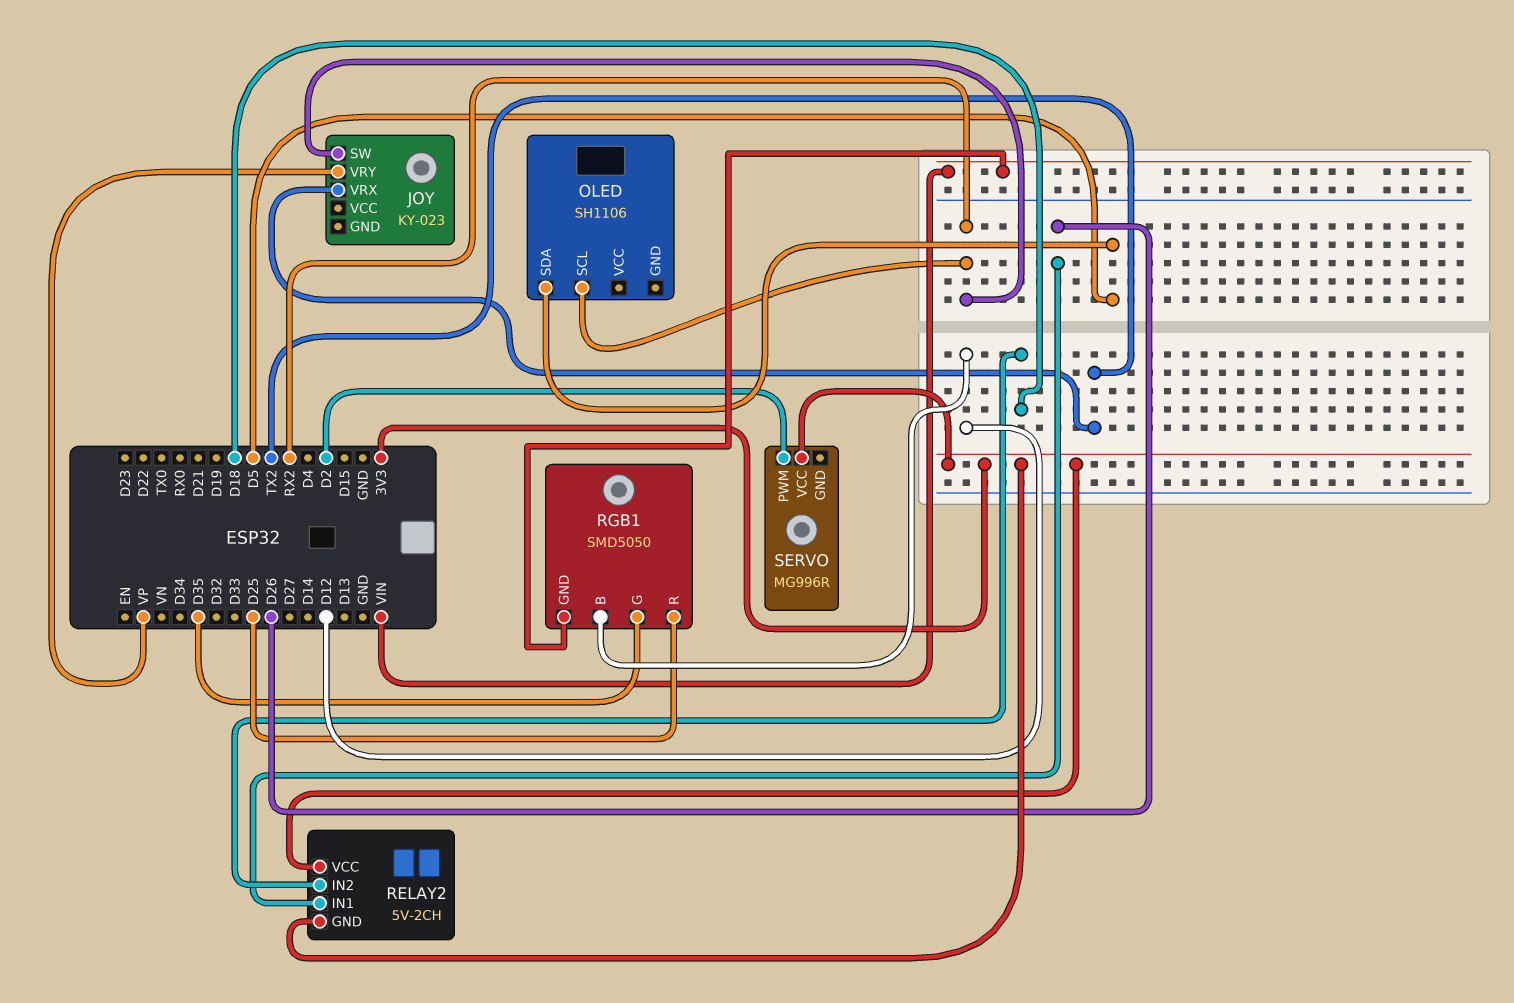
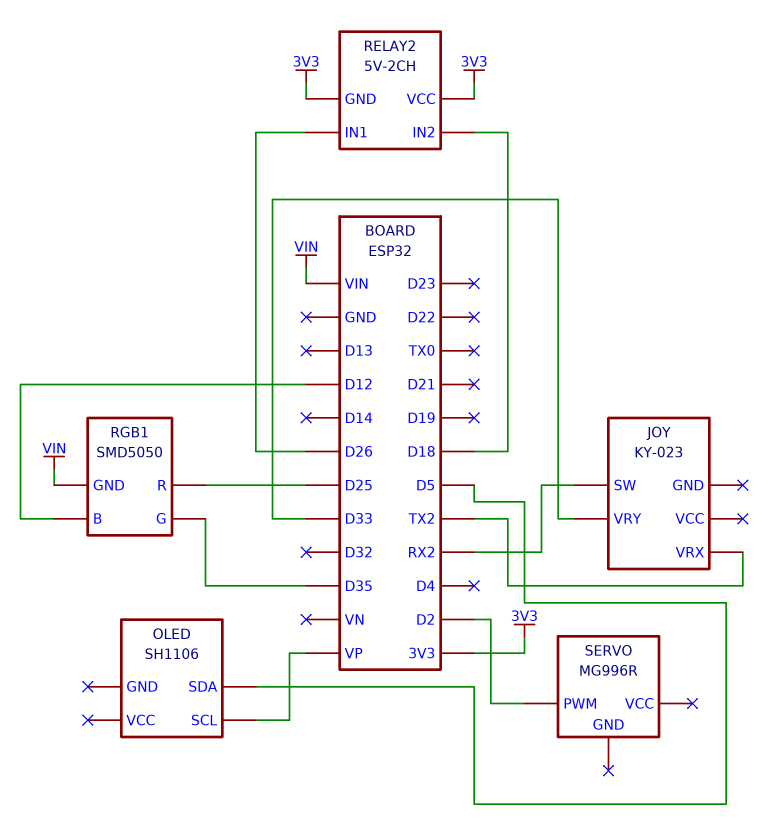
JOY pin VRY: VP -> D33
OLED pin SCL: RX2 -> VP
SERVO pin VCC: 3V3 -> none

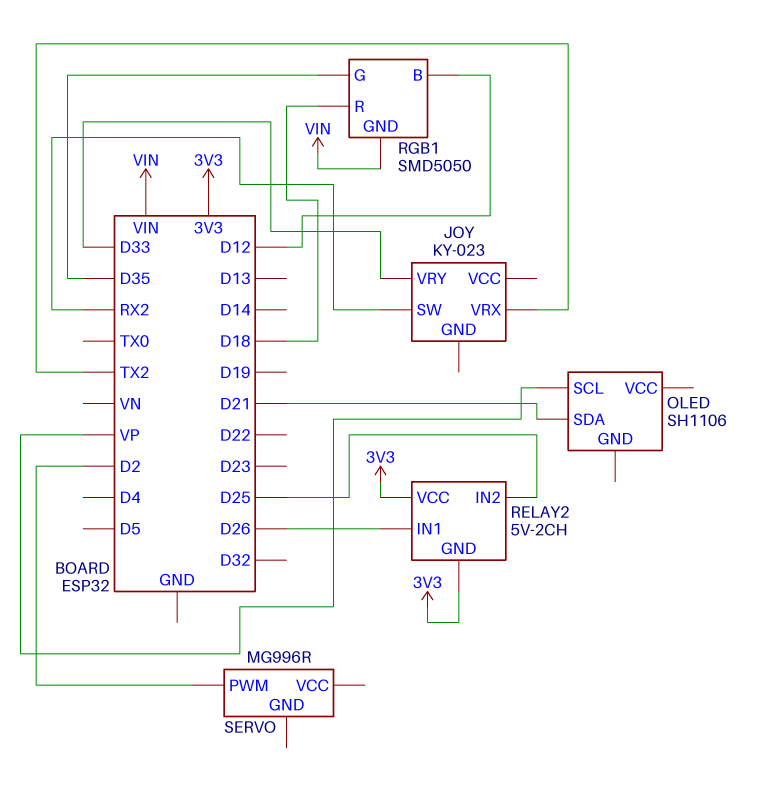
OLED pin SDA: D5 -> D21
RELAY2 pin IN2: D18 -> D25
RGB1 pin R: D25 -> D18

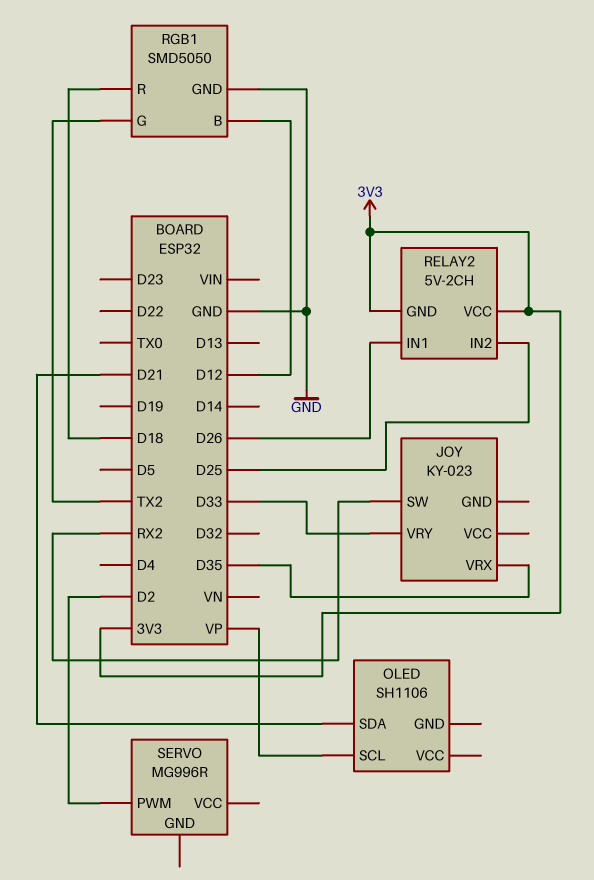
JOY pin VRX: TX2 -> D35
RGB1 pin G: D35 -> TX2
RGB1 pin GND: VIN -> GND

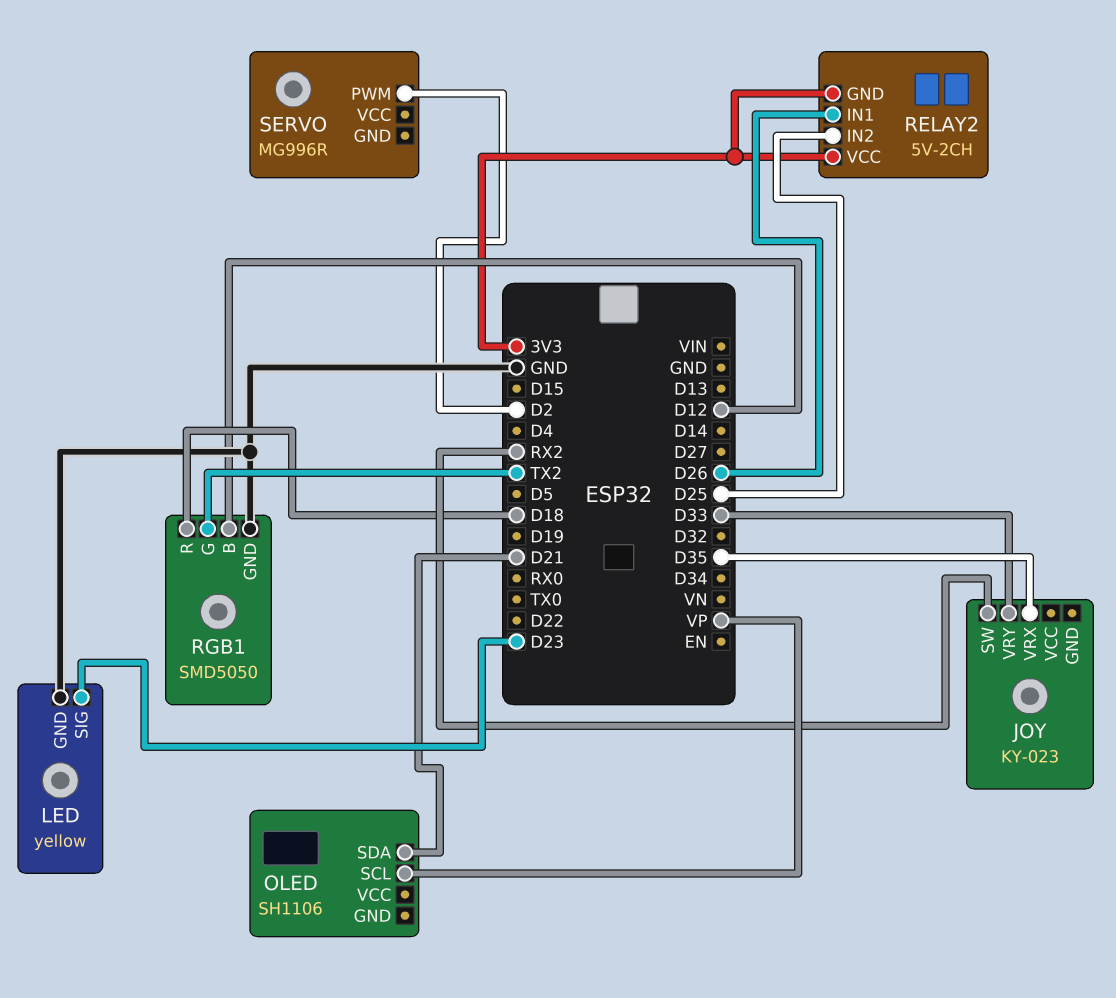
LED: none -> yellow
LED pin GND: none -> GND
LED pin SIG: none -> D23

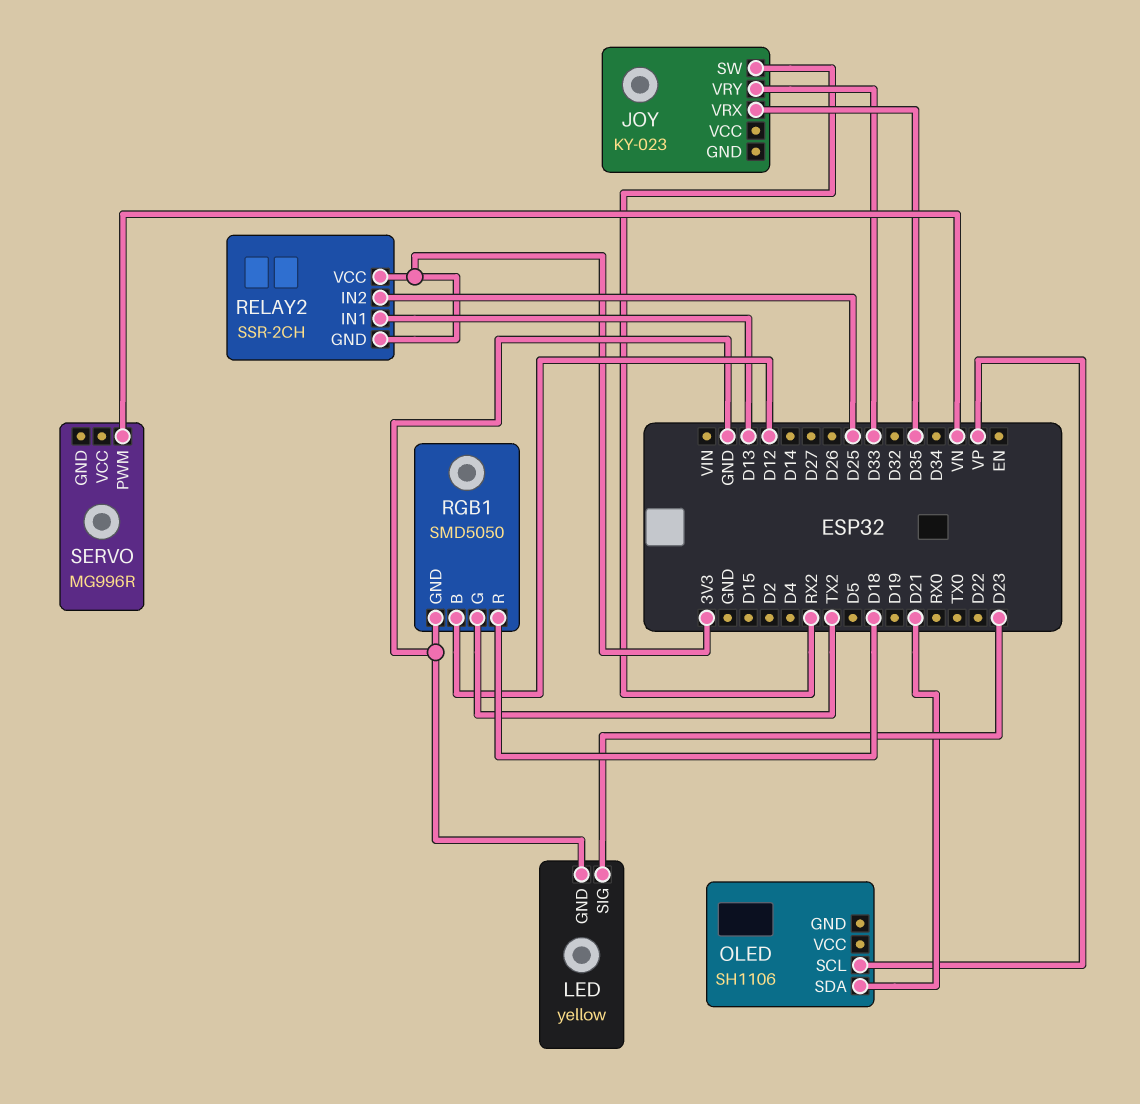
RELAY2: 5V-2CH -> SSR-2CH
RELAY2 pin IN1: D26 -> D13
SERVO pin PWM: D2 -> VN

